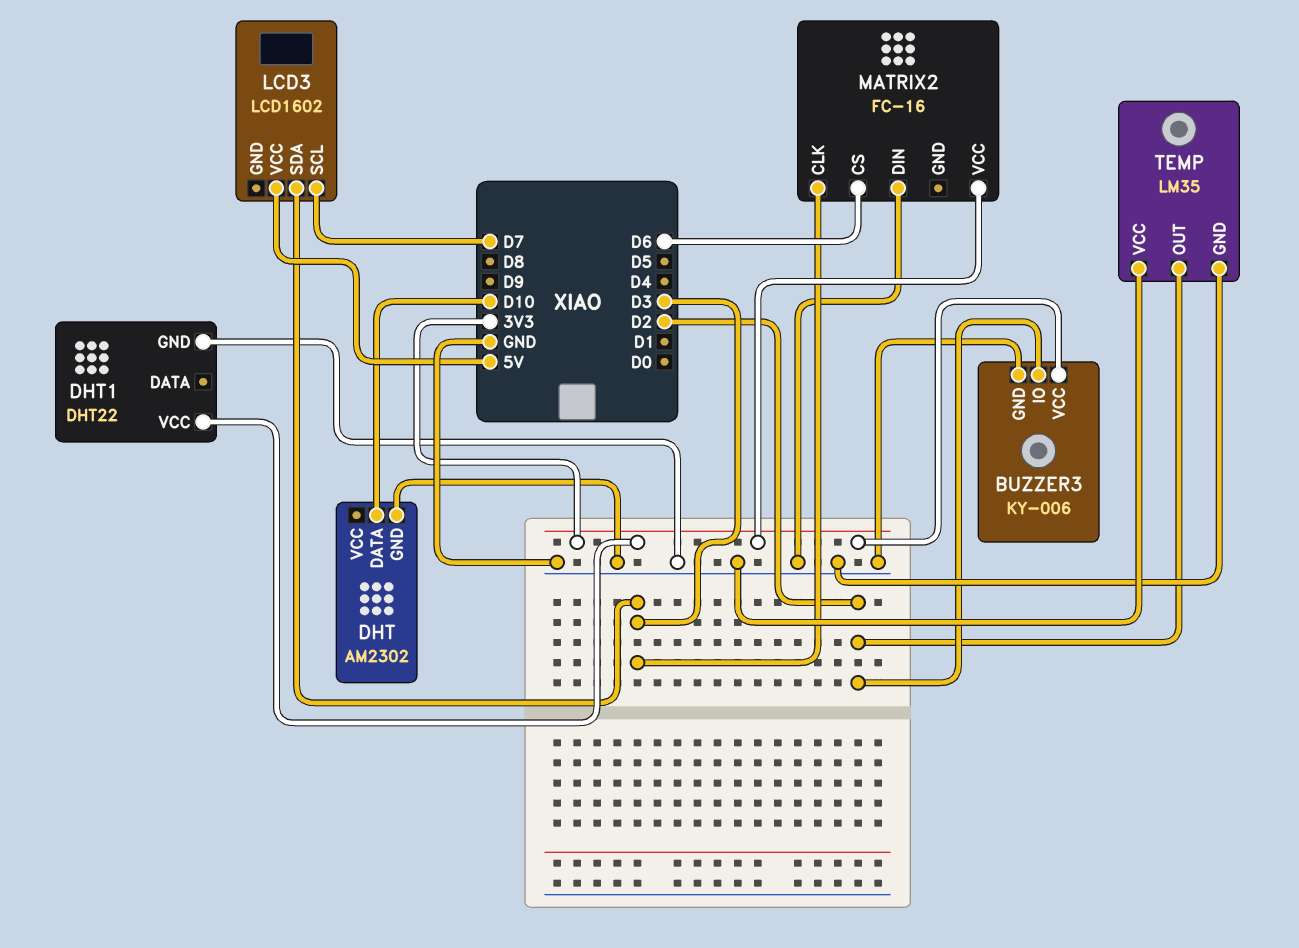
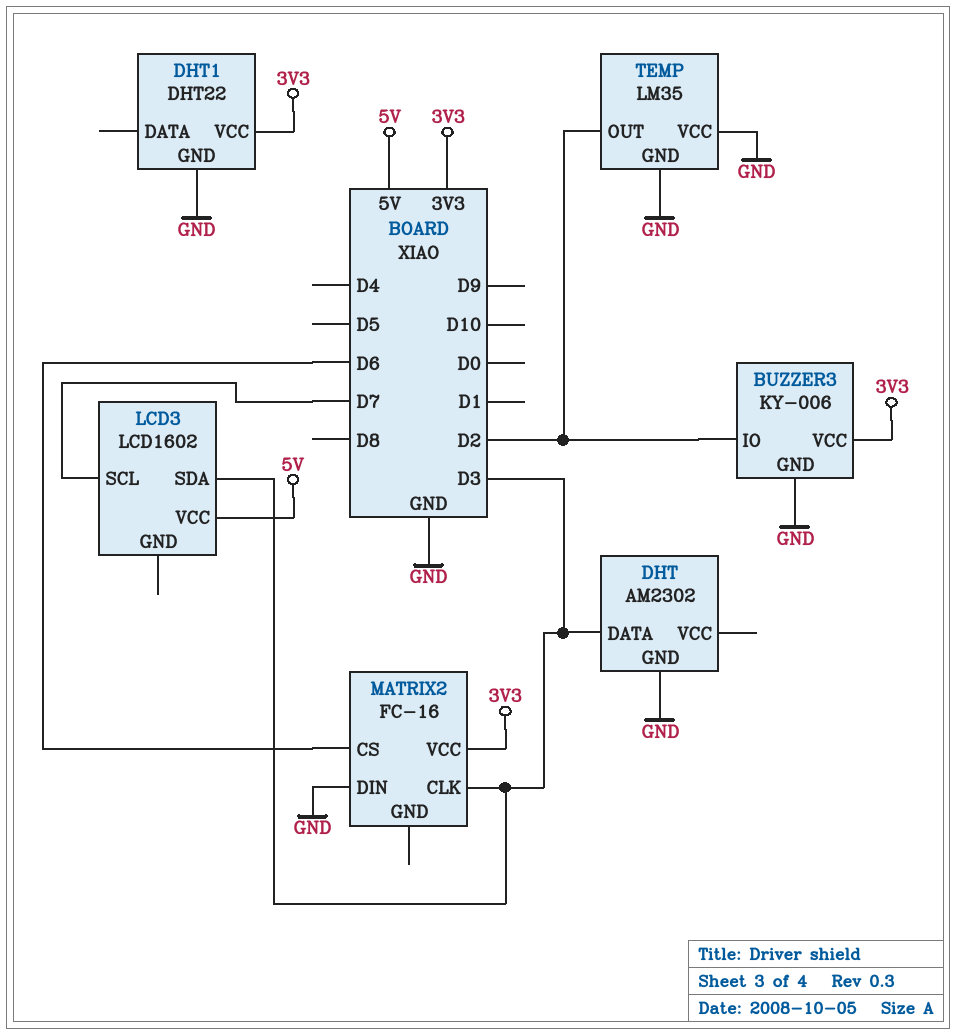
DHT pin DATA: D10 -> D3

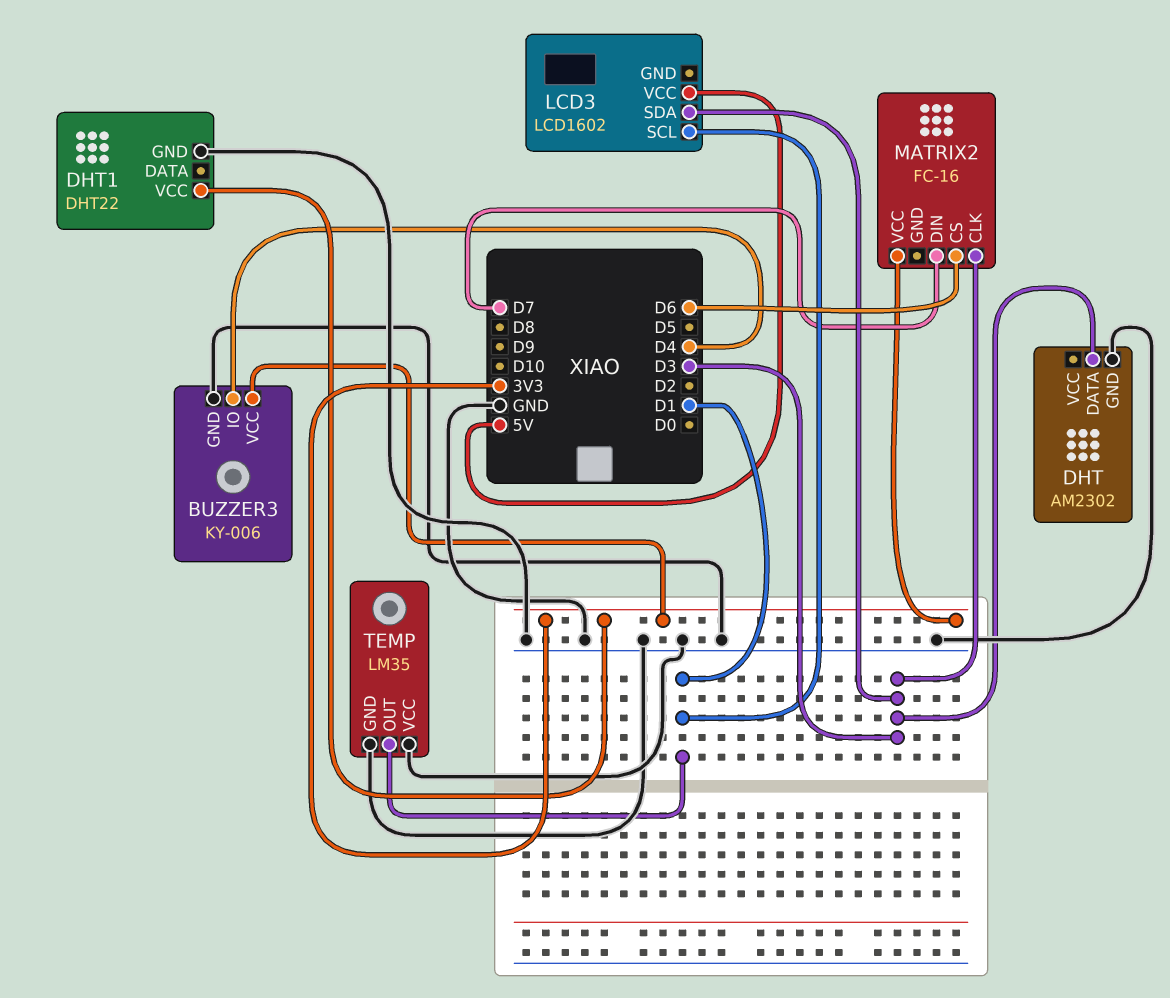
BUZZER3 pin IO: D2 -> D4
LCD3 pin SCL: D7 -> D1
MATRIX2 pin DIN: GND -> D7
TEMP pin OUT: D2 -> D1

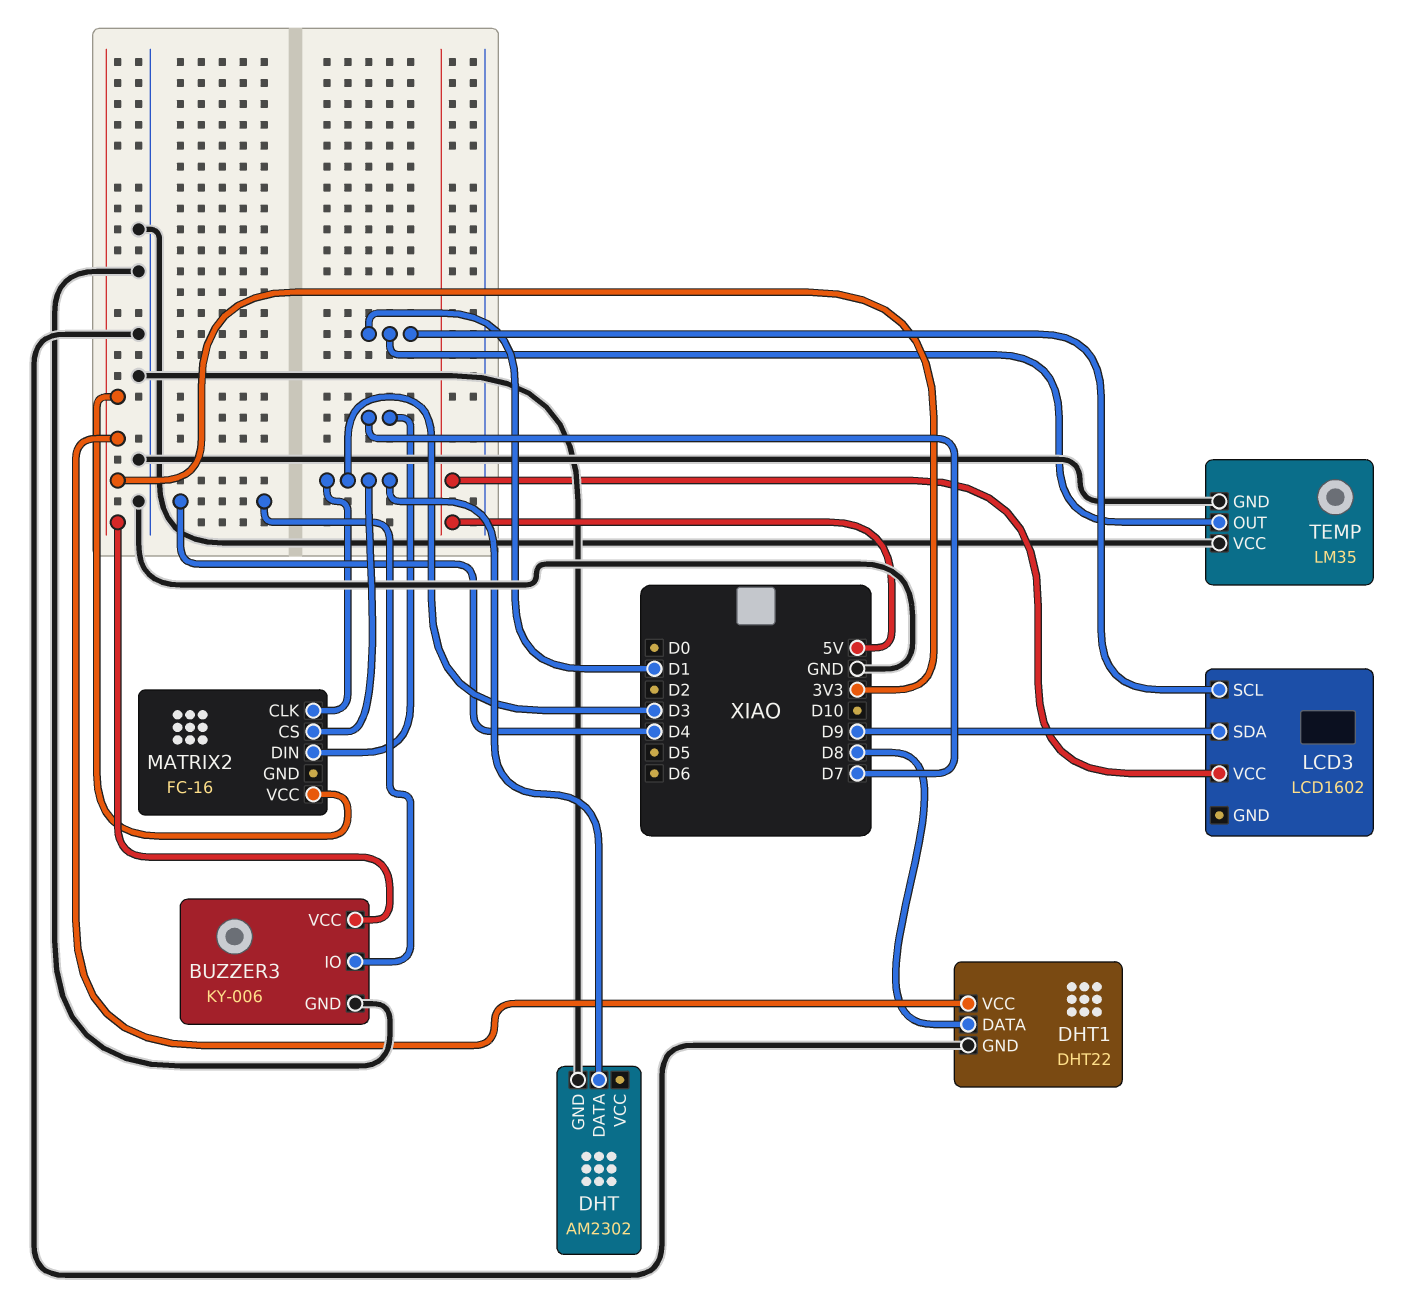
DHT1 pin DATA: none -> D8
LCD3 pin SDA: D3 -> D9
MATRIX2 pin CS: D6 -> D3

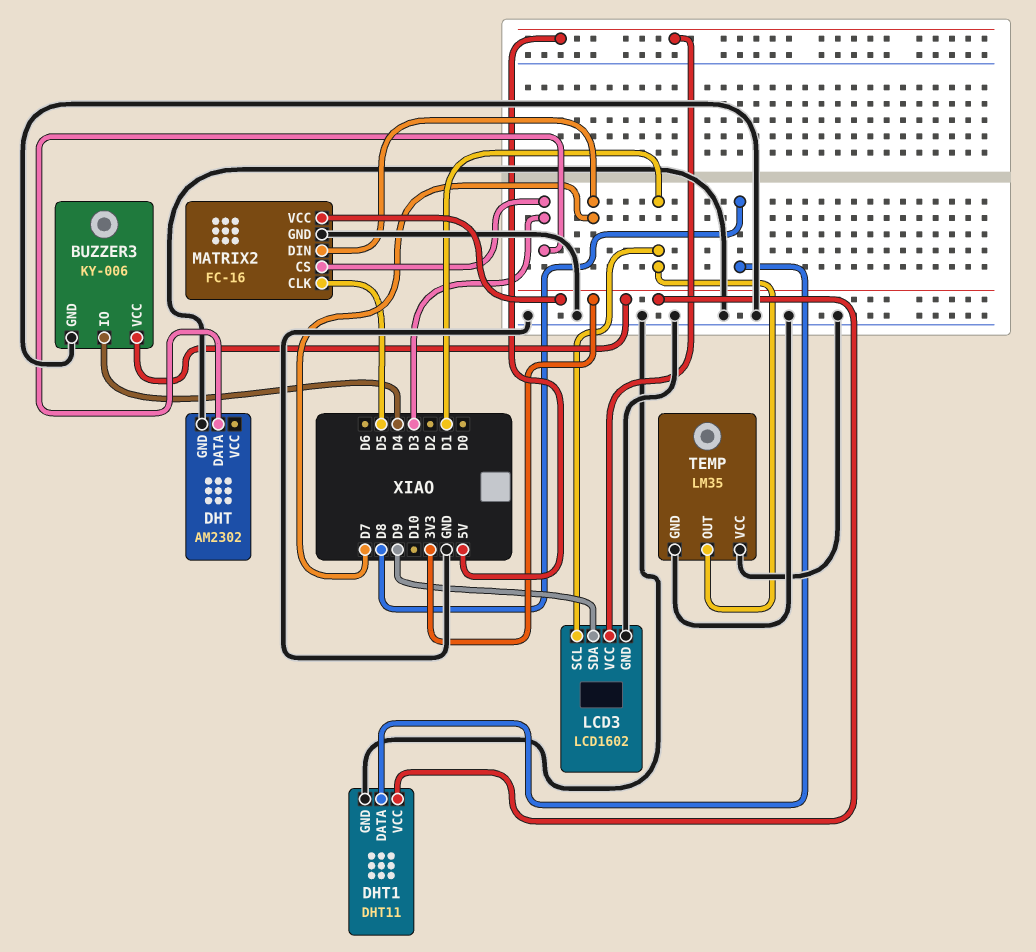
DHT1: DHT22 -> DHT11
LCD3 pin GND: none -> GND
MATRIX2 pin CLK: D3 -> D5
MATRIX2 pin GND: none -> GND

